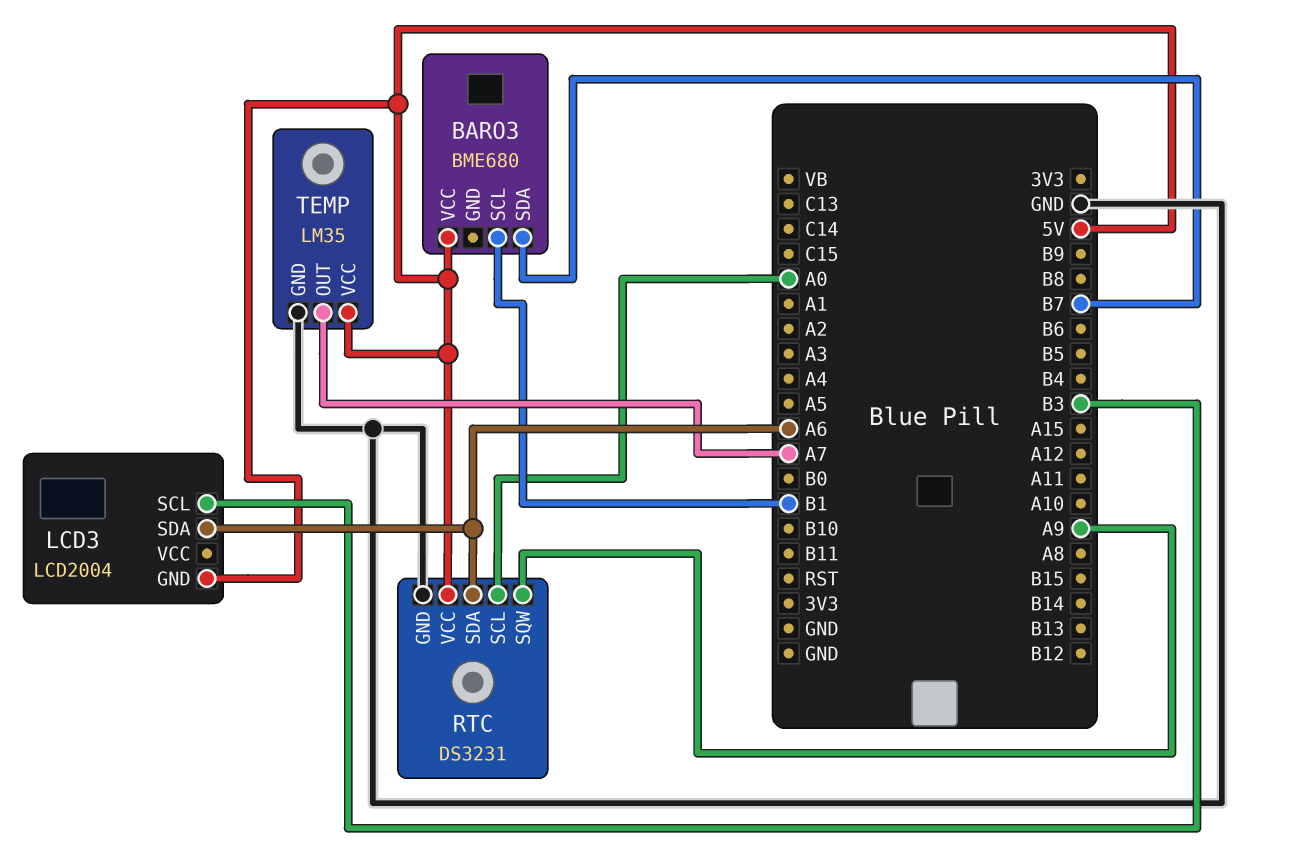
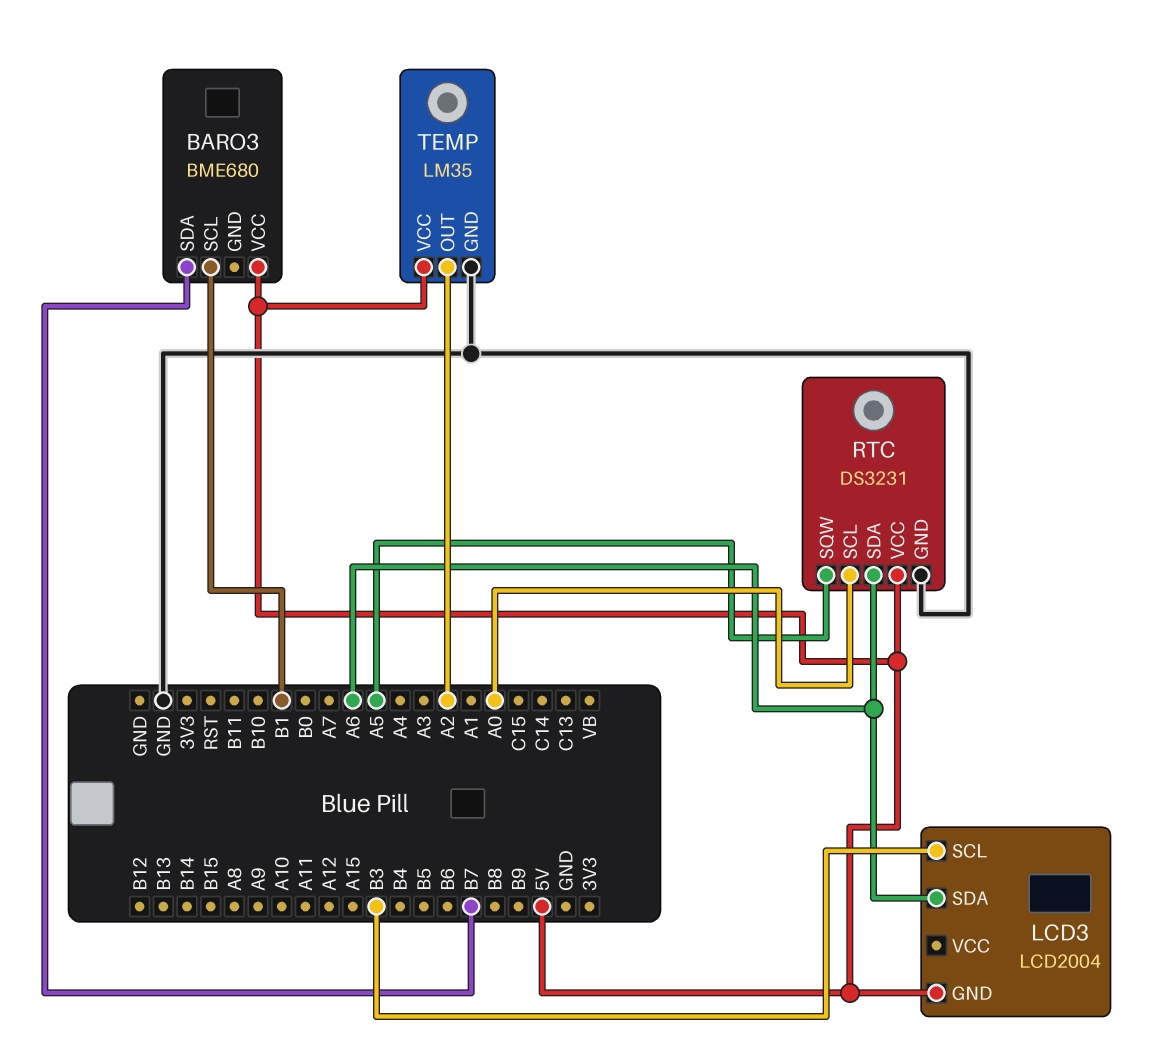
RTC pin SQW: A9 -> A5
TEMP pin OUT: A7 -> A2

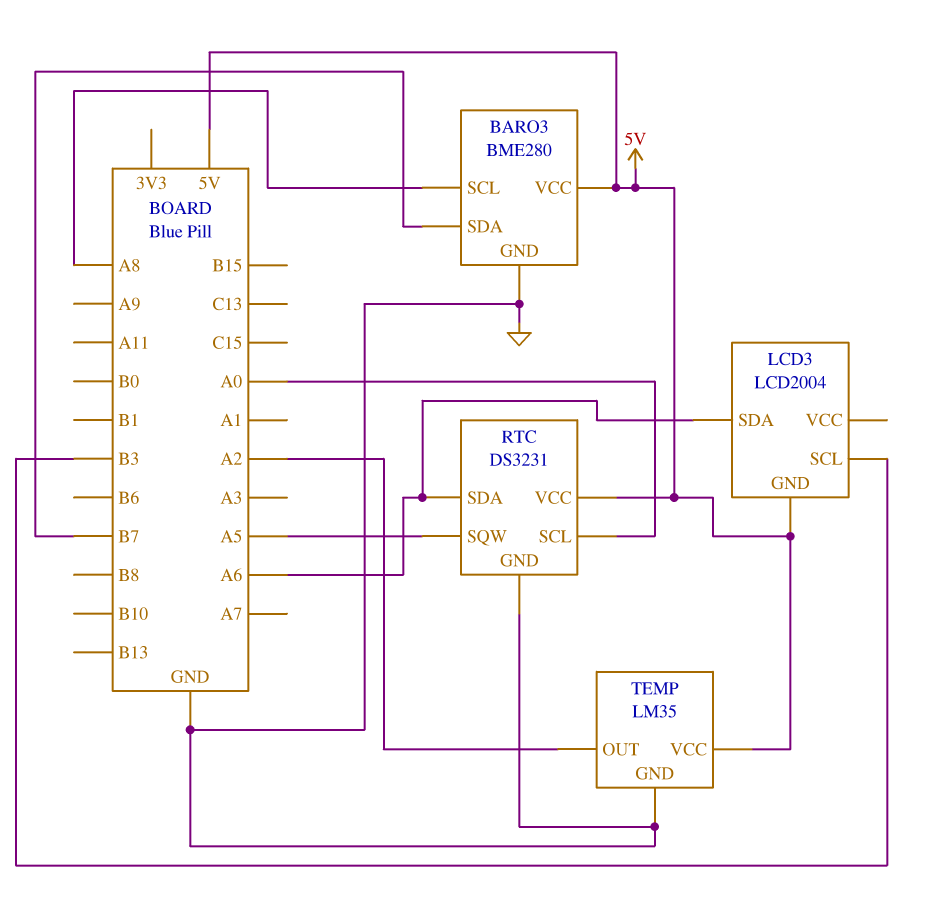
BARO3: BME680 -> BME280
BARO3 pin GND: none -> GND
BARO3 pin SCL: B1 -> A8

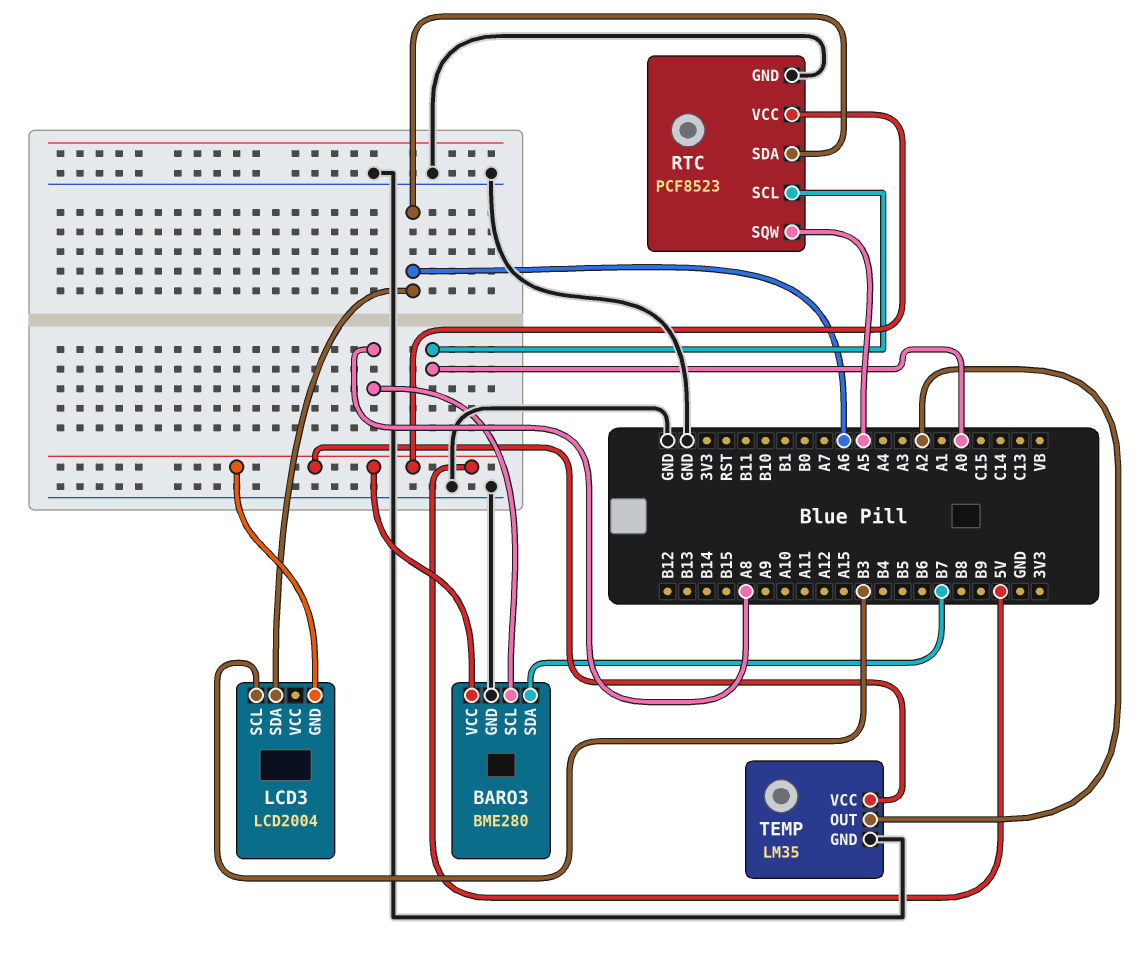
RTC: DS3231 -> PCF8523

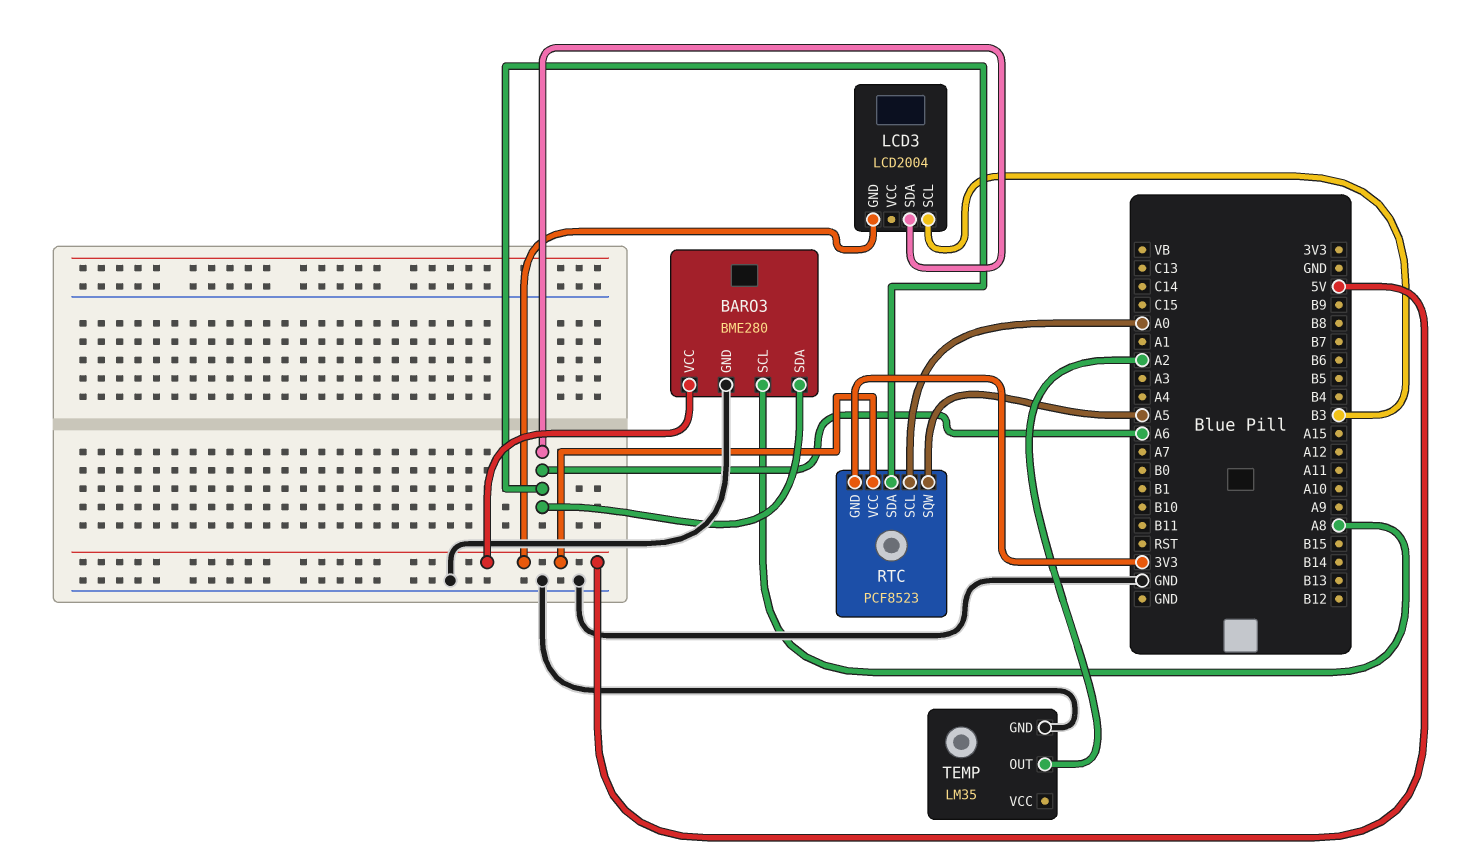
BARO3 pin SDA: B7 -> A6
RTC pin GND: GND -> 3V3
TEMP pin VCC: 5V -> none

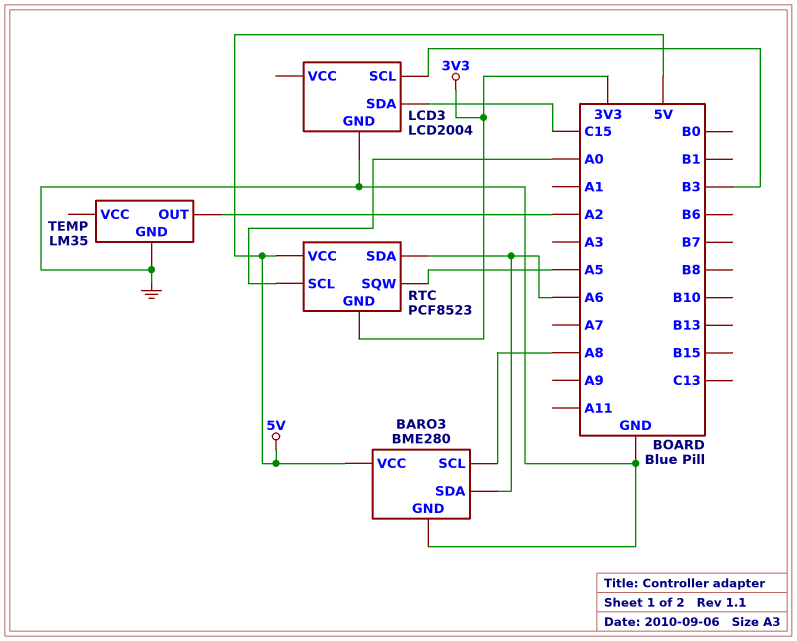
LCD3 pin GND: 5V -> GND
LCD3 pin SDA: A6 -> C15

